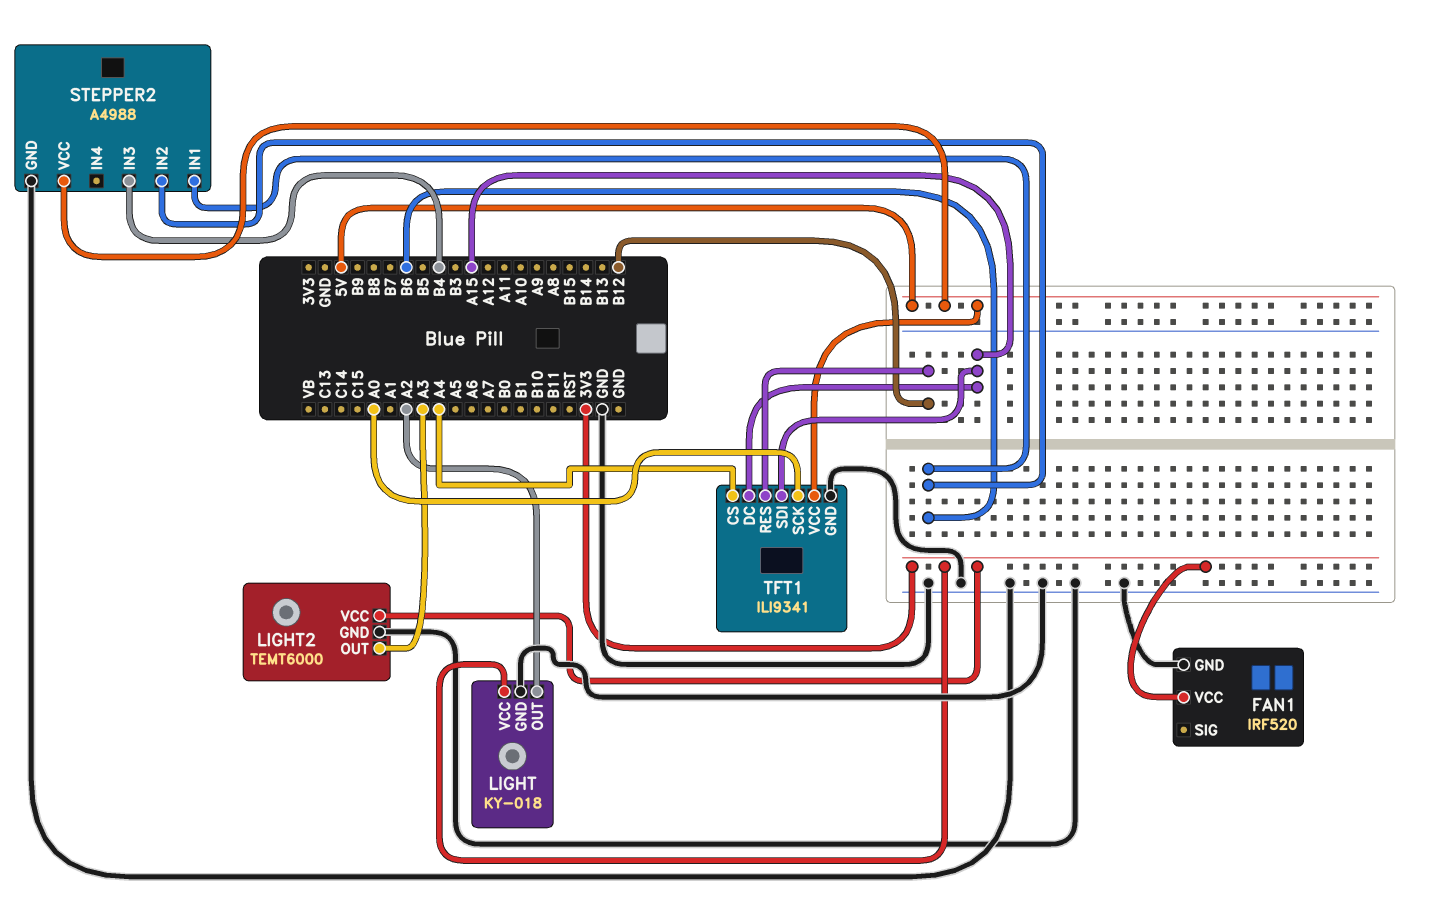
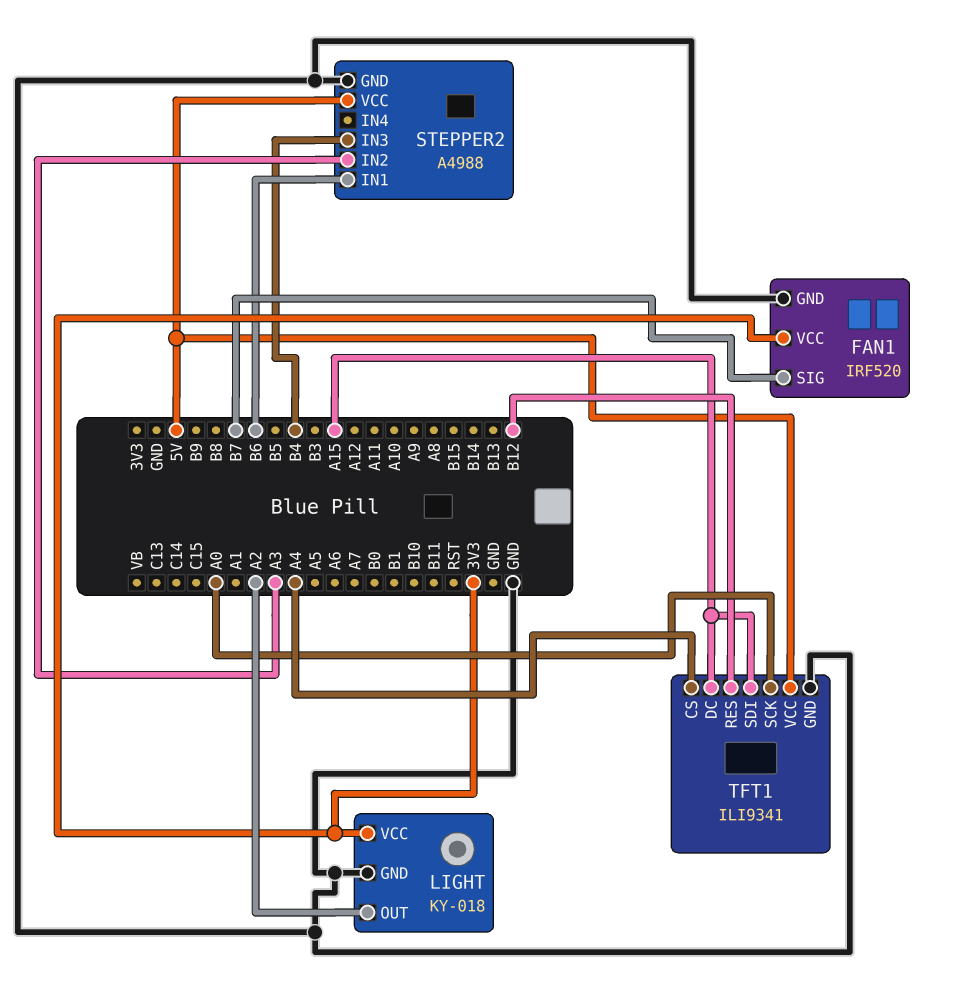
FAN1 pin SIG: none -> B7
LIGHT2: TEMT6000 -> none
LIGHT2 pin GND: GND -> none
LIGHT2 pin OUT: A3 -> none
LIGHT2 pin VCC: 3V3 -> none
STEPPER2 pin IN2: B6 -> A3

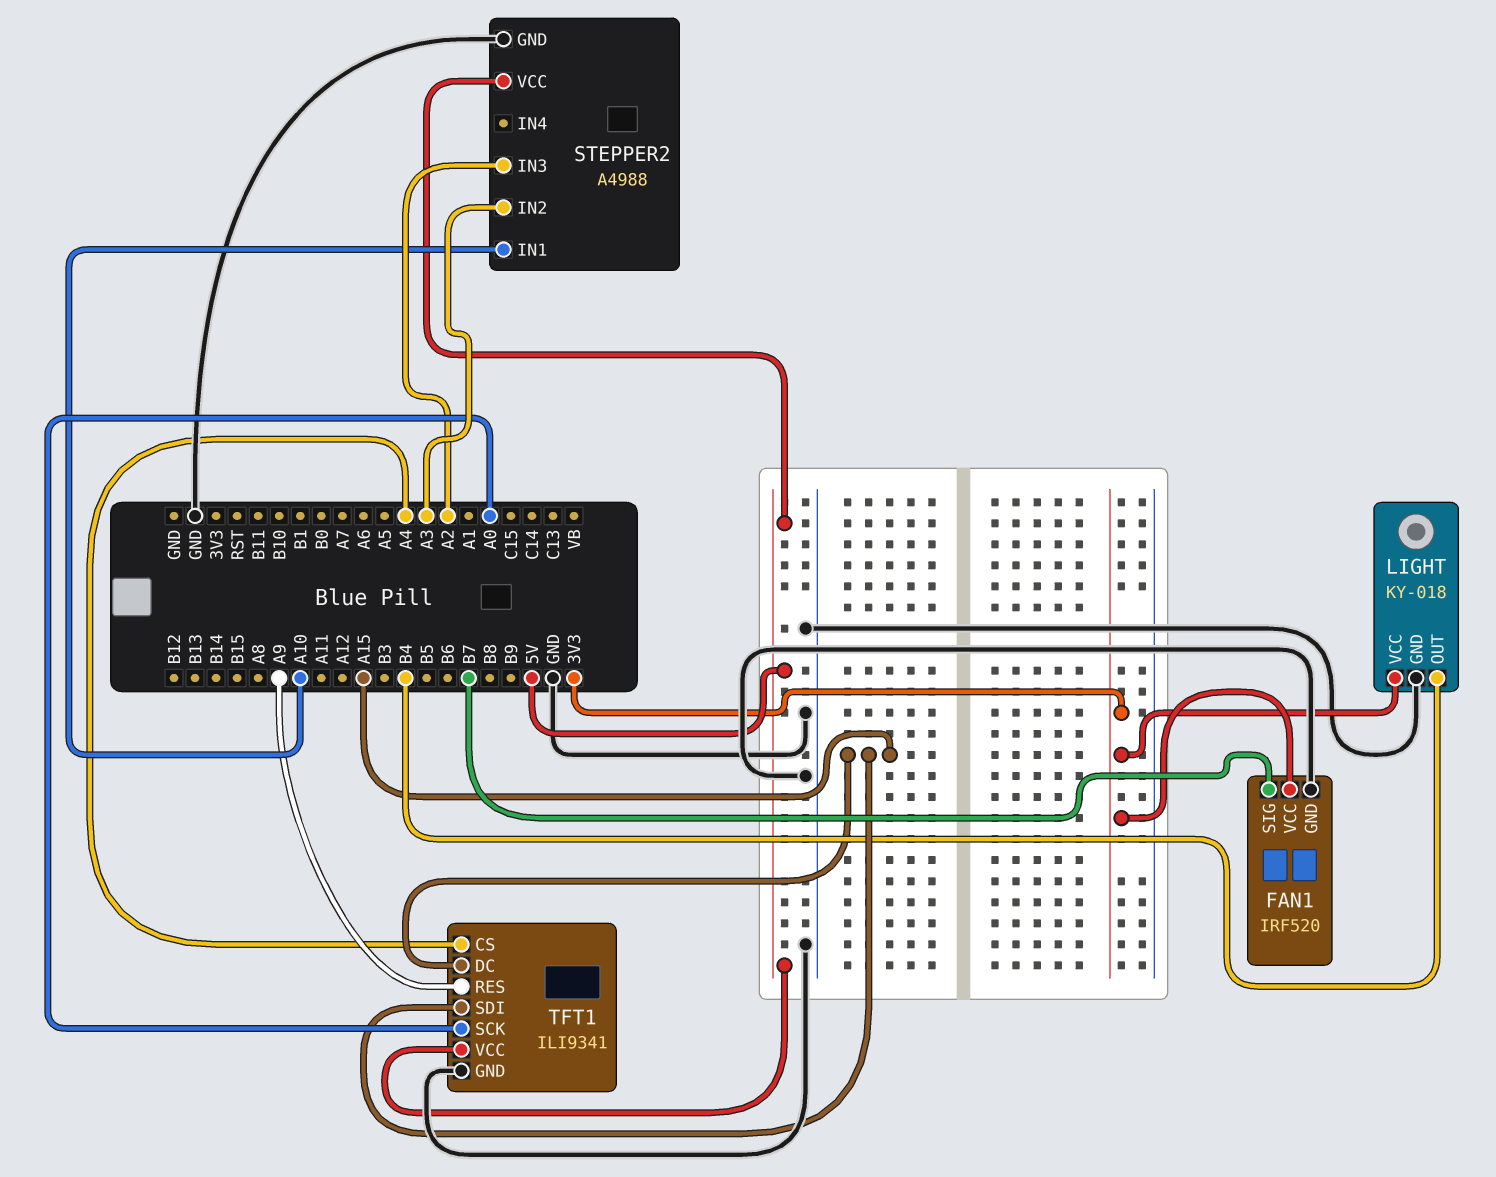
LIGHT pin OUT: A2 -> B4
STEPPER2 pin IN1: B6 -> A10
STEPPER2 pin IN3: B4 -> A2
TFT1 pin RES: B12 -> A9

